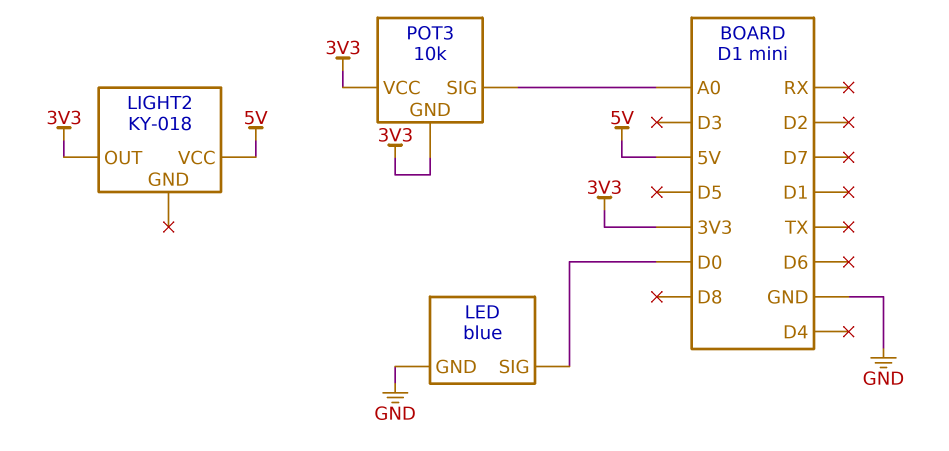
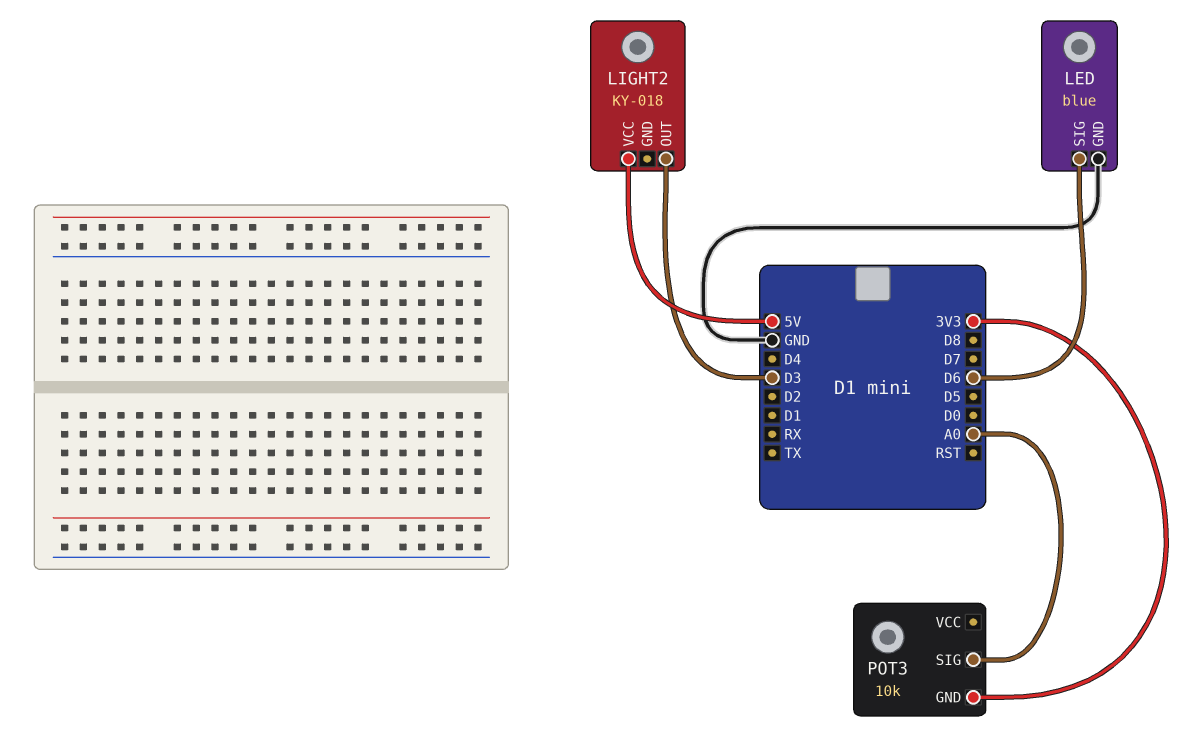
LED pin SIG: D0 -> D6
LIGHT2 pin OUT: 3V3 -> D3
POT3 pin VCC: 3V3 -> none

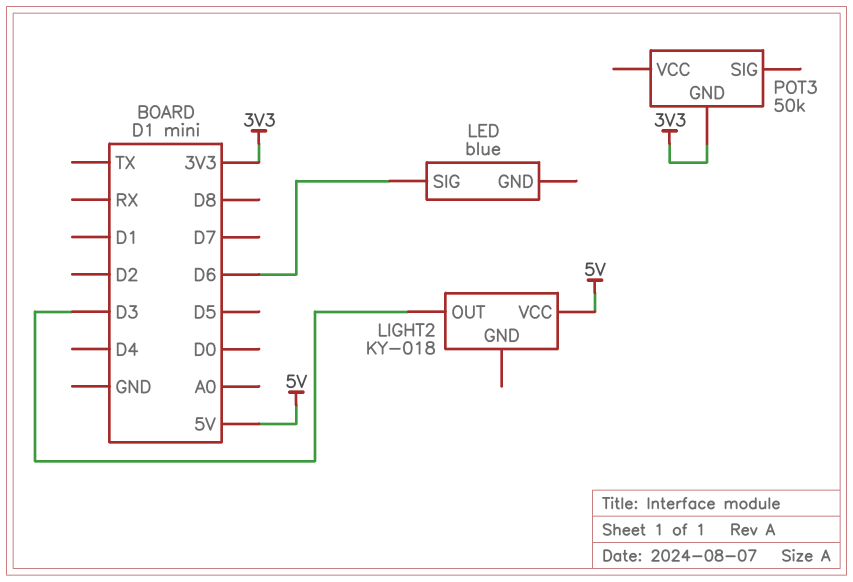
LED pin GND: GND -> none
POT3: 10k -> 50k
POT3 pin SIG: A0 -> none

